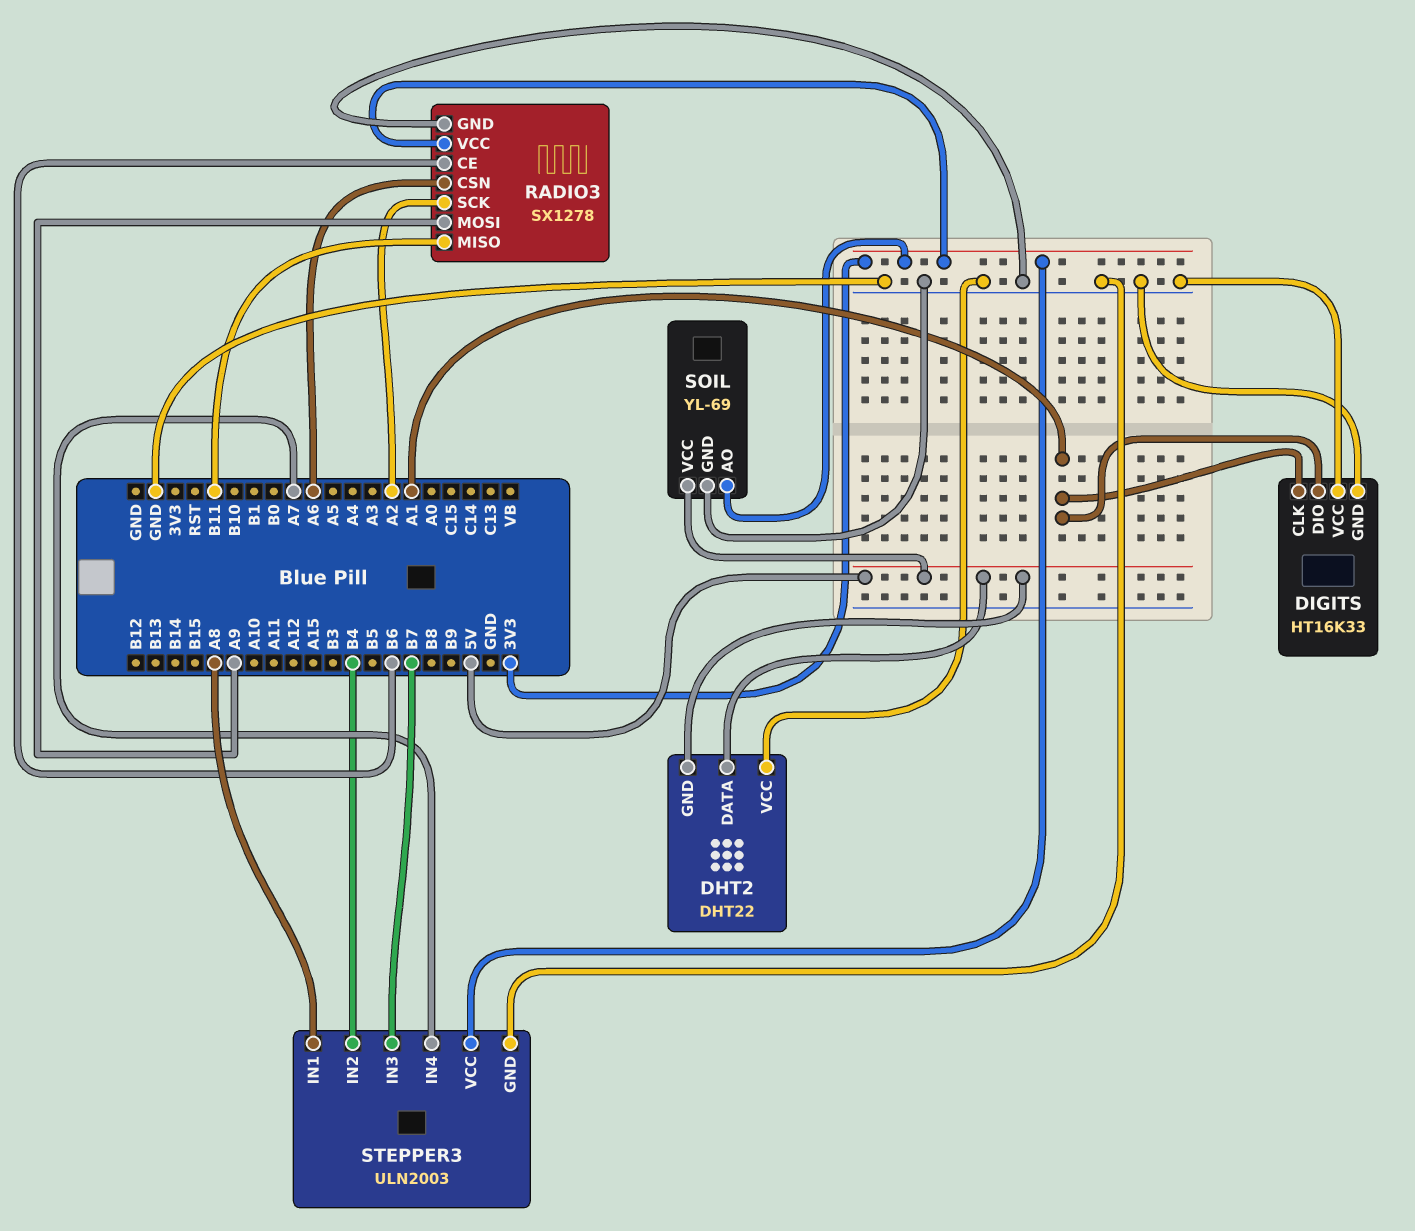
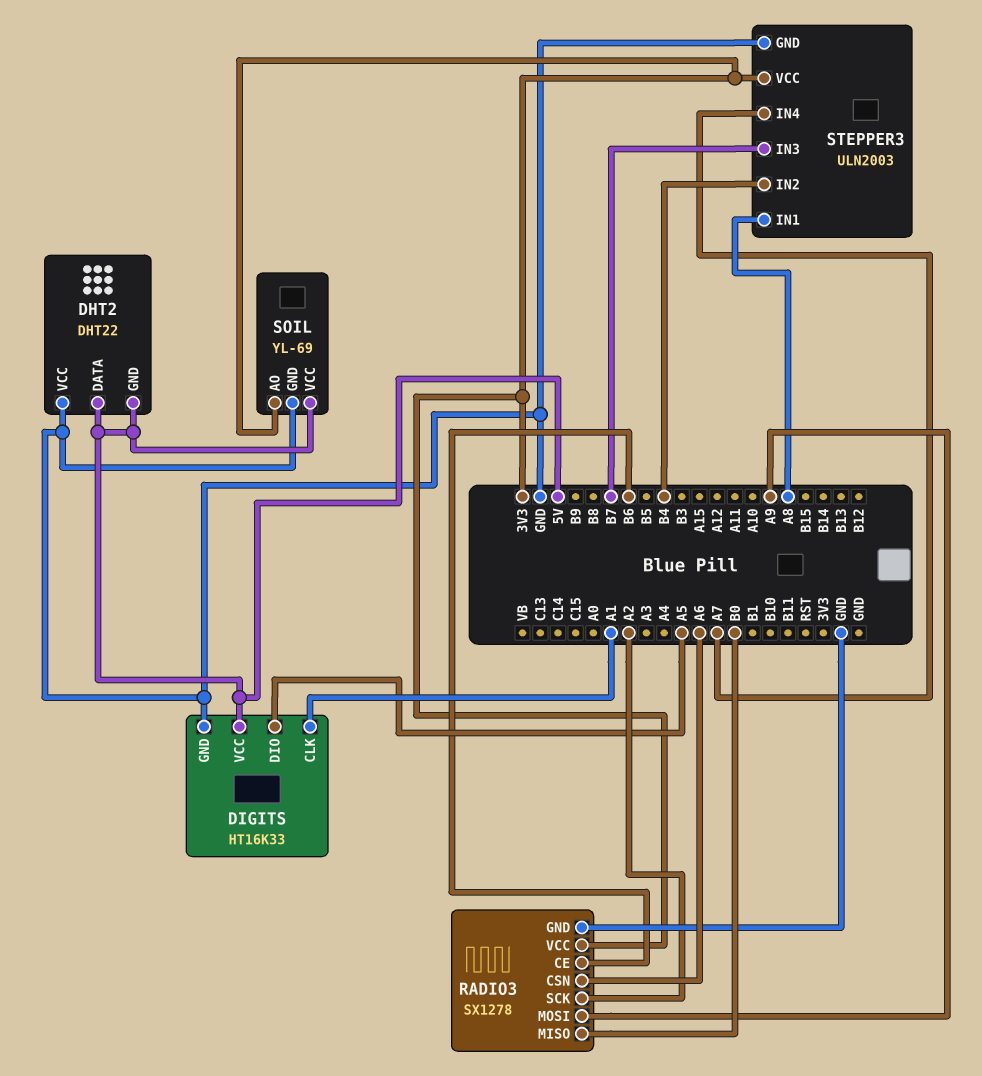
DIGITS pin DIO: A1 -> A5
DIGITS pin VCC: GND -> 5V
RADIO3 pin MISO: B11 -> B0

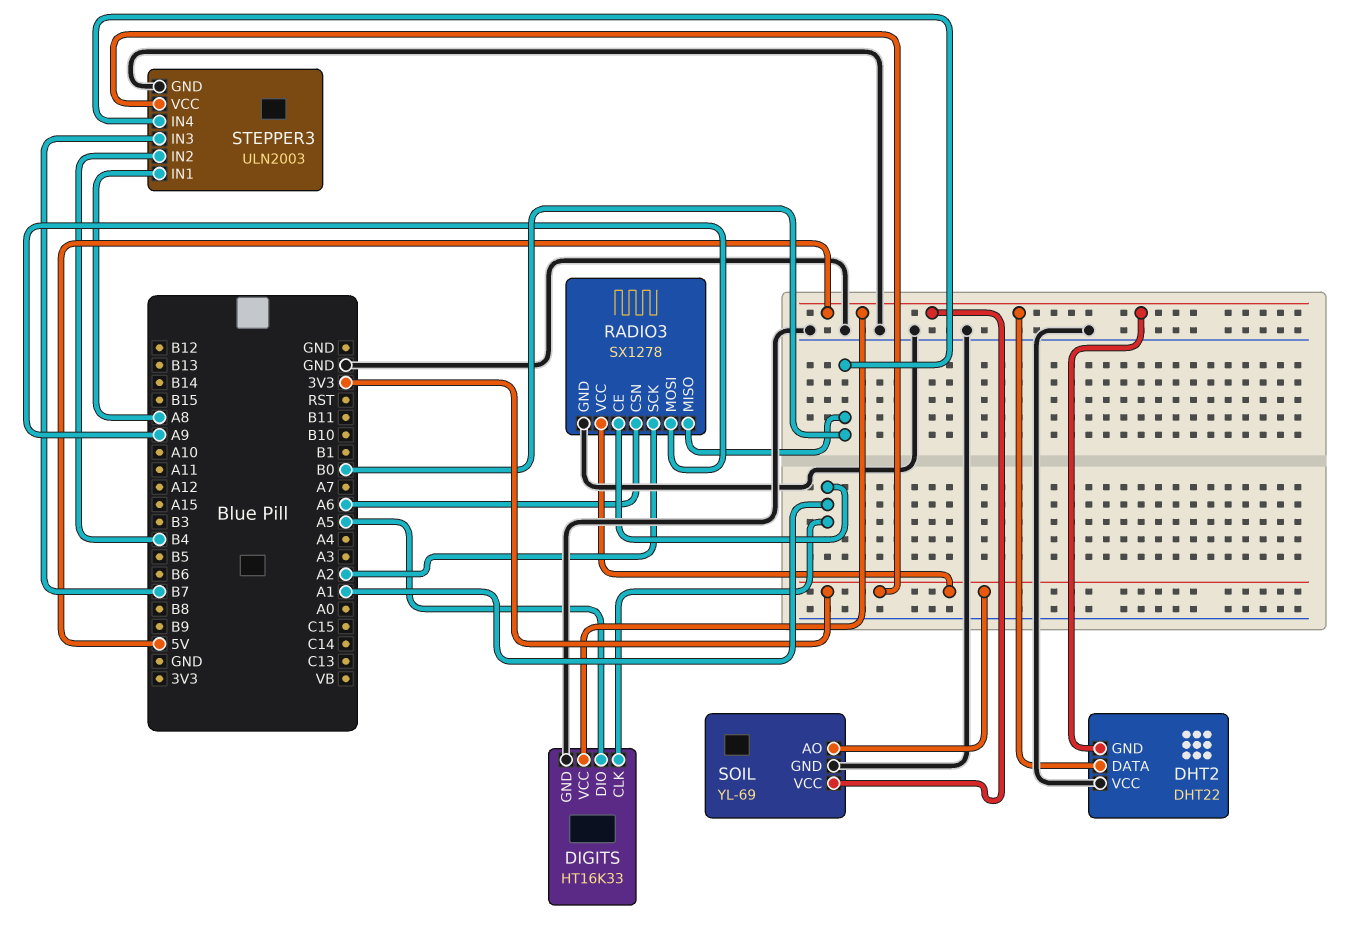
RADIO3 pin CE: B6 -> A1
STEPPER3 pin IN4: A7 -> B0

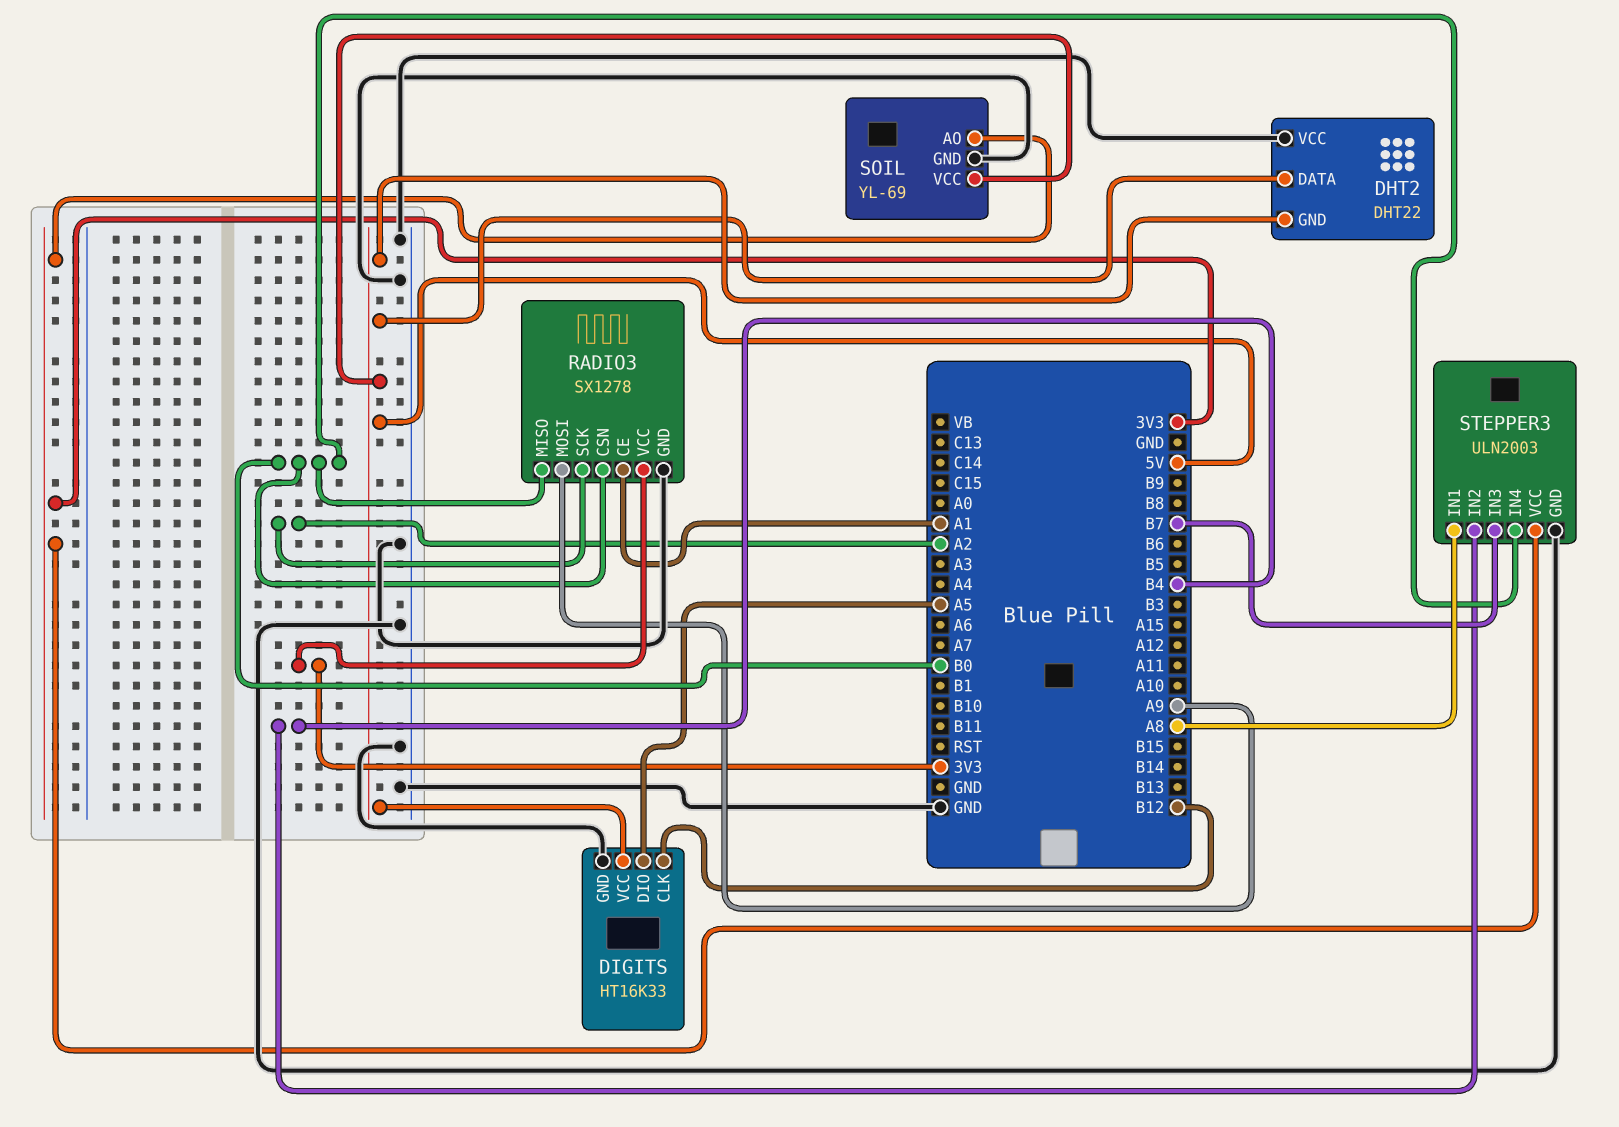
DIGITS pin CLK: A1 -> B12
RADIO3 pin CSN: A6 -> B0

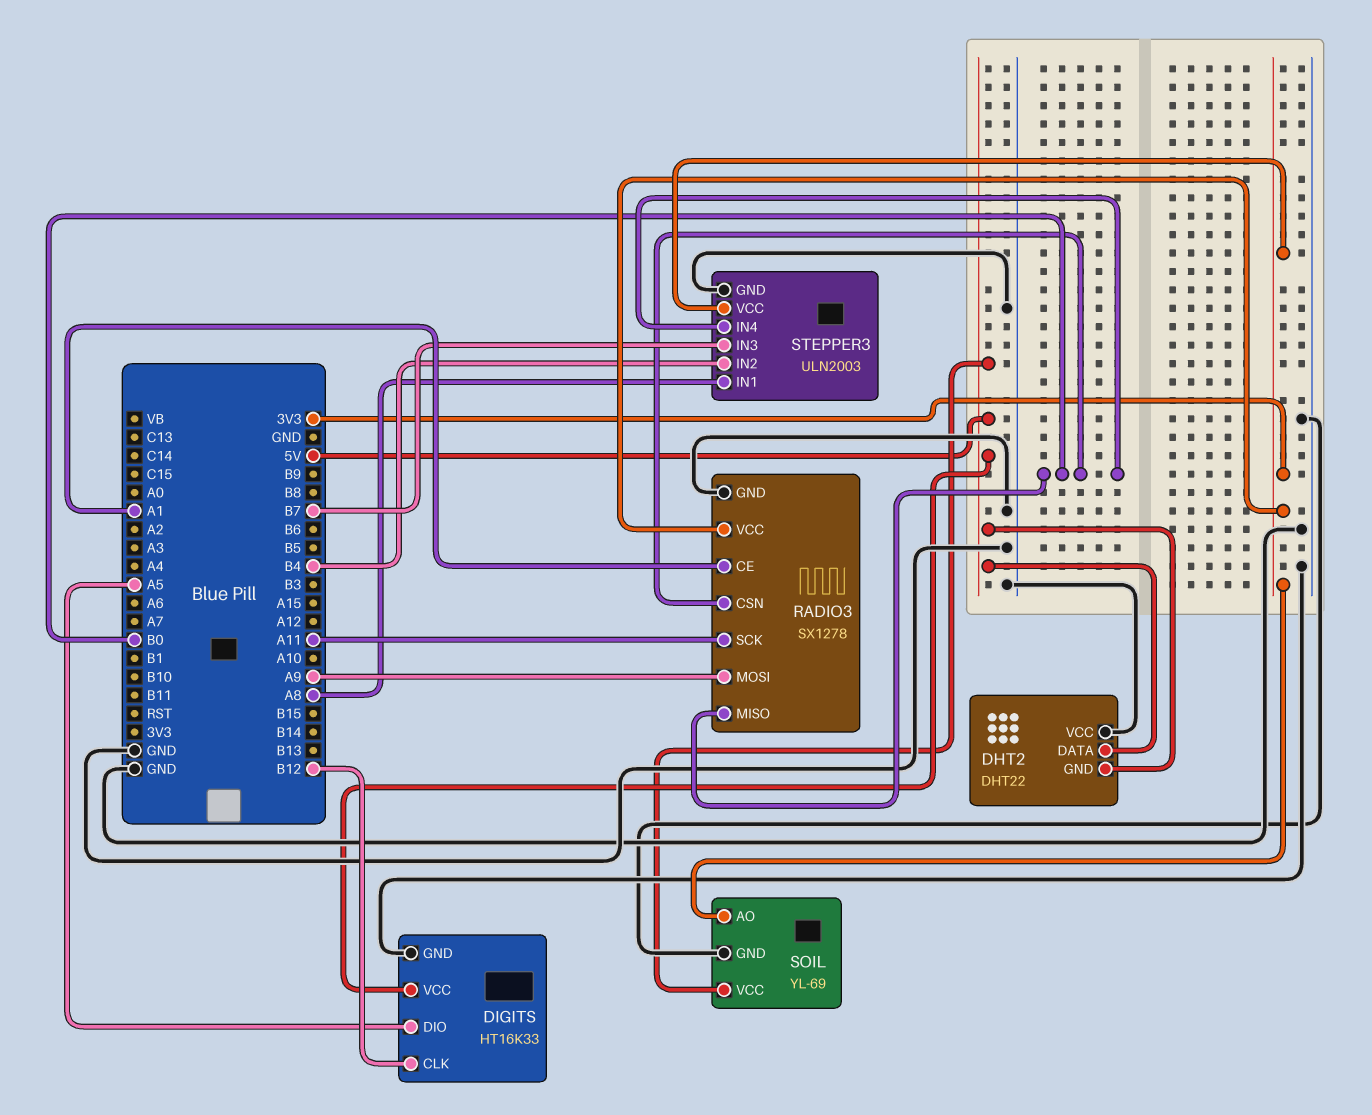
RADIO3 pin SCK: A2 -> A11

